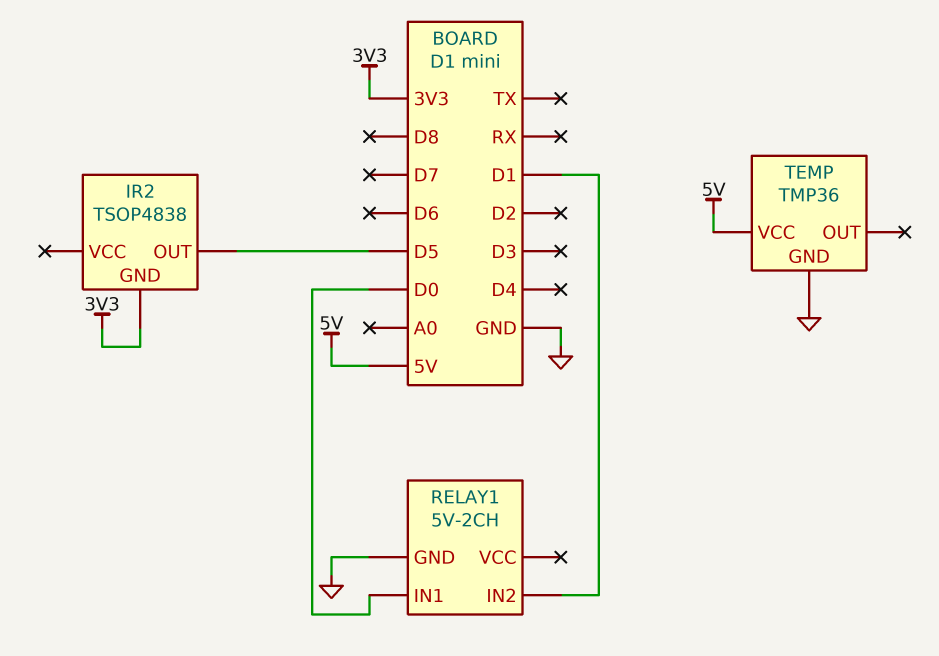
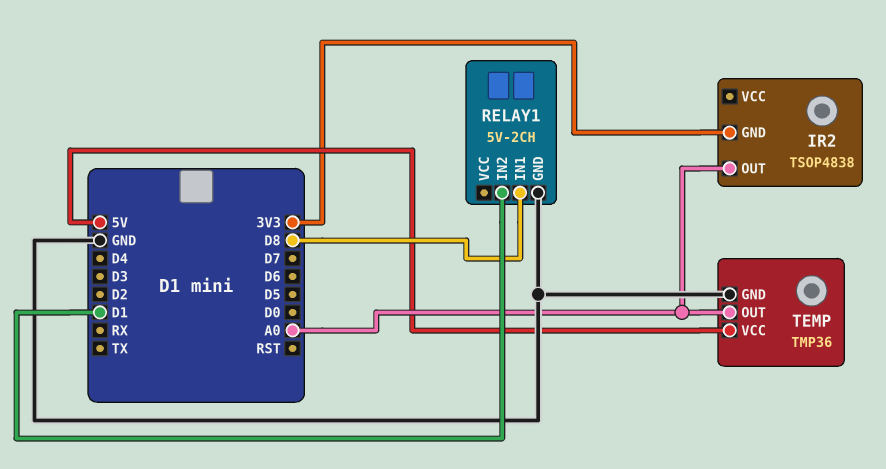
IR2 pin OUT: D5 -> A0
RELAY1 pin IN1: D0 -> D8
TEMP pin OUT: none -> A0

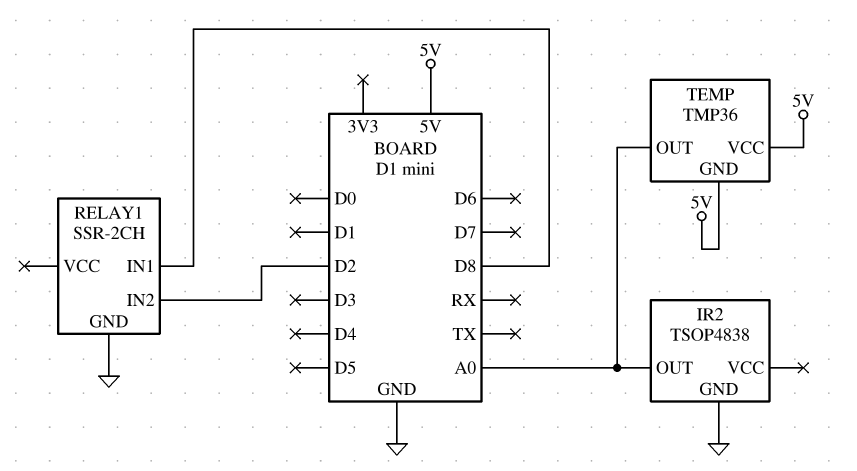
IR2 pin GND: 3V3 -> GND
RELAY1: 5V-2CH -> SSR-2CH
RELAY1 pin IN2: D1 -> D2
TEMP pin GND: GND -> 5V

